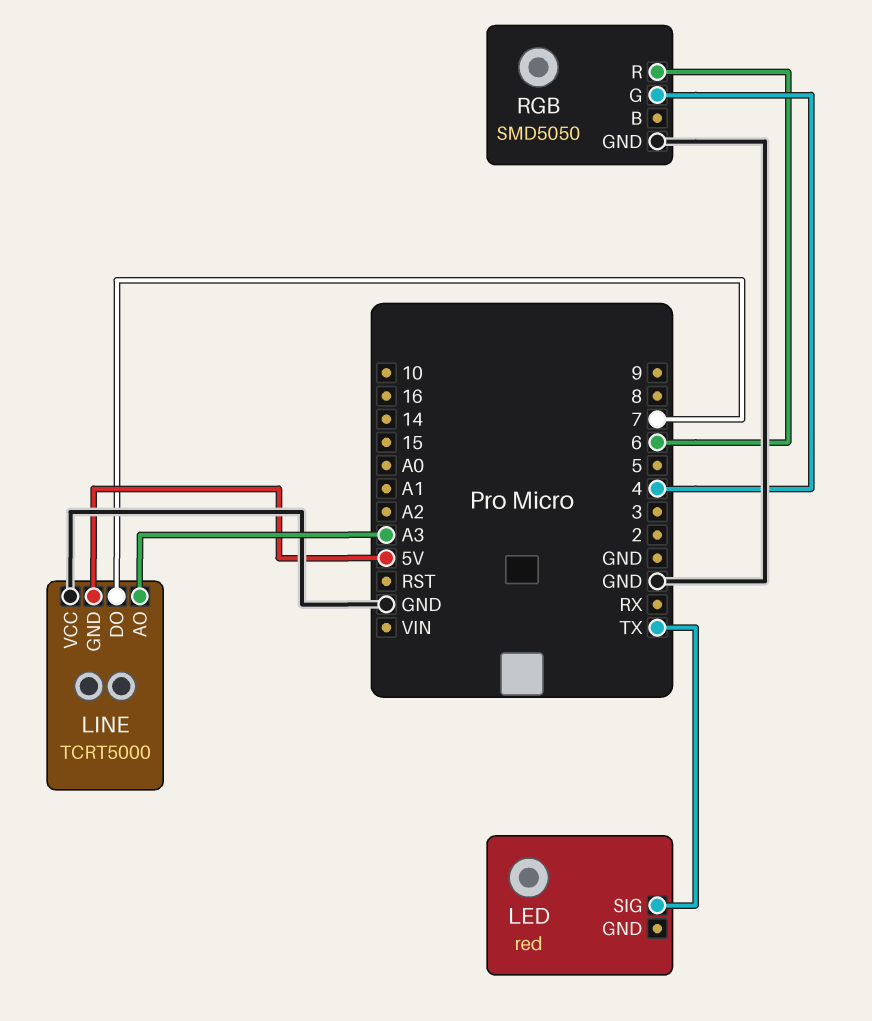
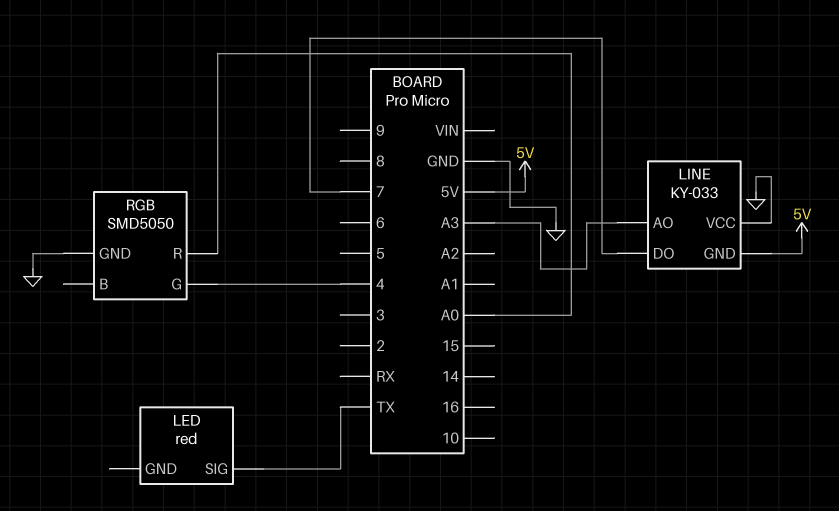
LINE: TCRT5000 -> KY-033
RGB pin R: 6 -> A0

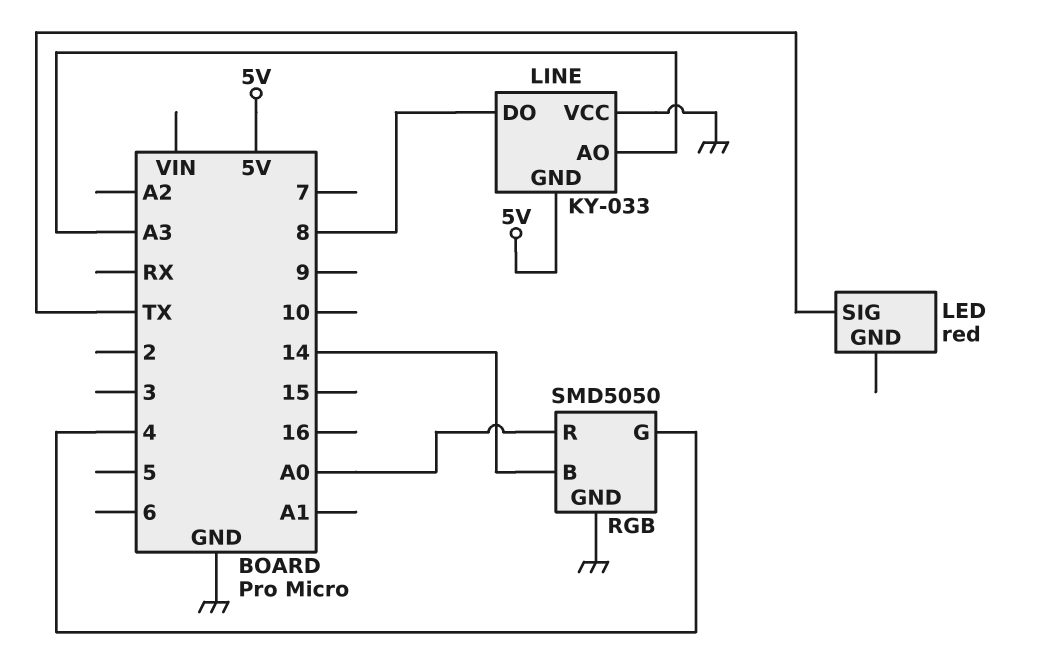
LINE pin DO: 7 -> 8
RGB pin B: none -> 14

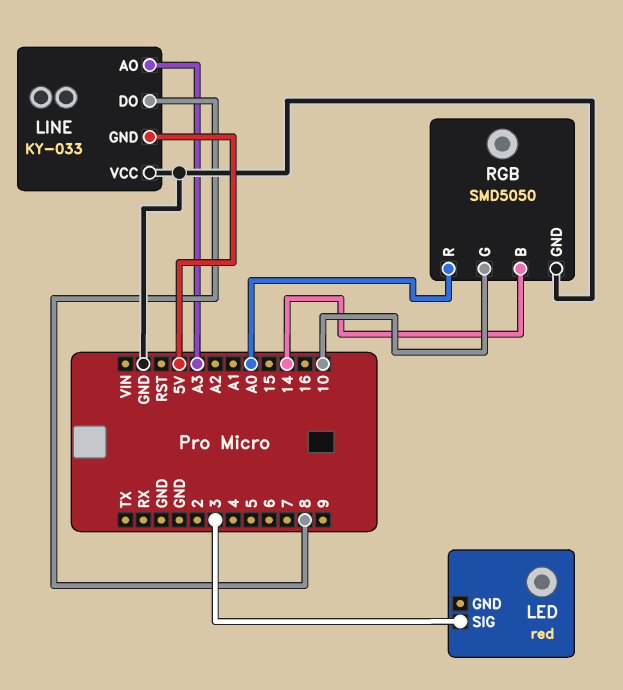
LED pin SIG: TX -> 3
RGB pin G: 4 -> 10

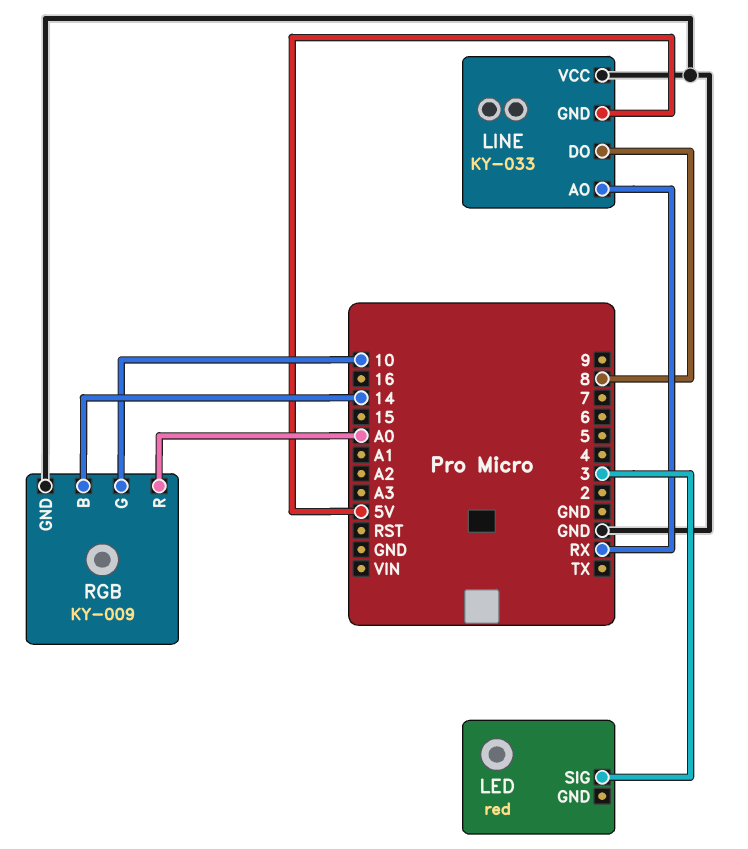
LINE pin AO: A3 -> RX
RGB: SMD5050 -> KY-009

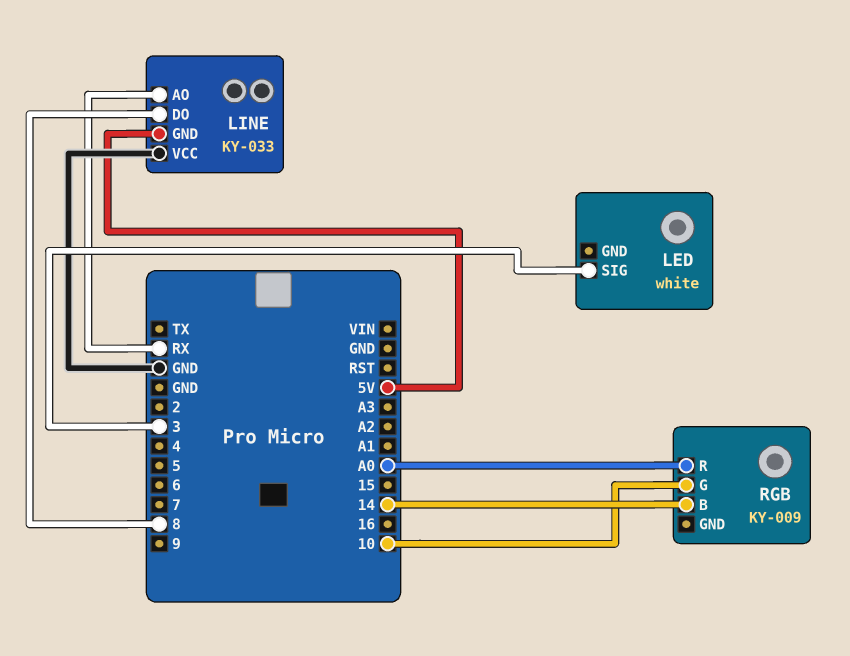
LED: red -> white
RGB pin GND: GND -> none

